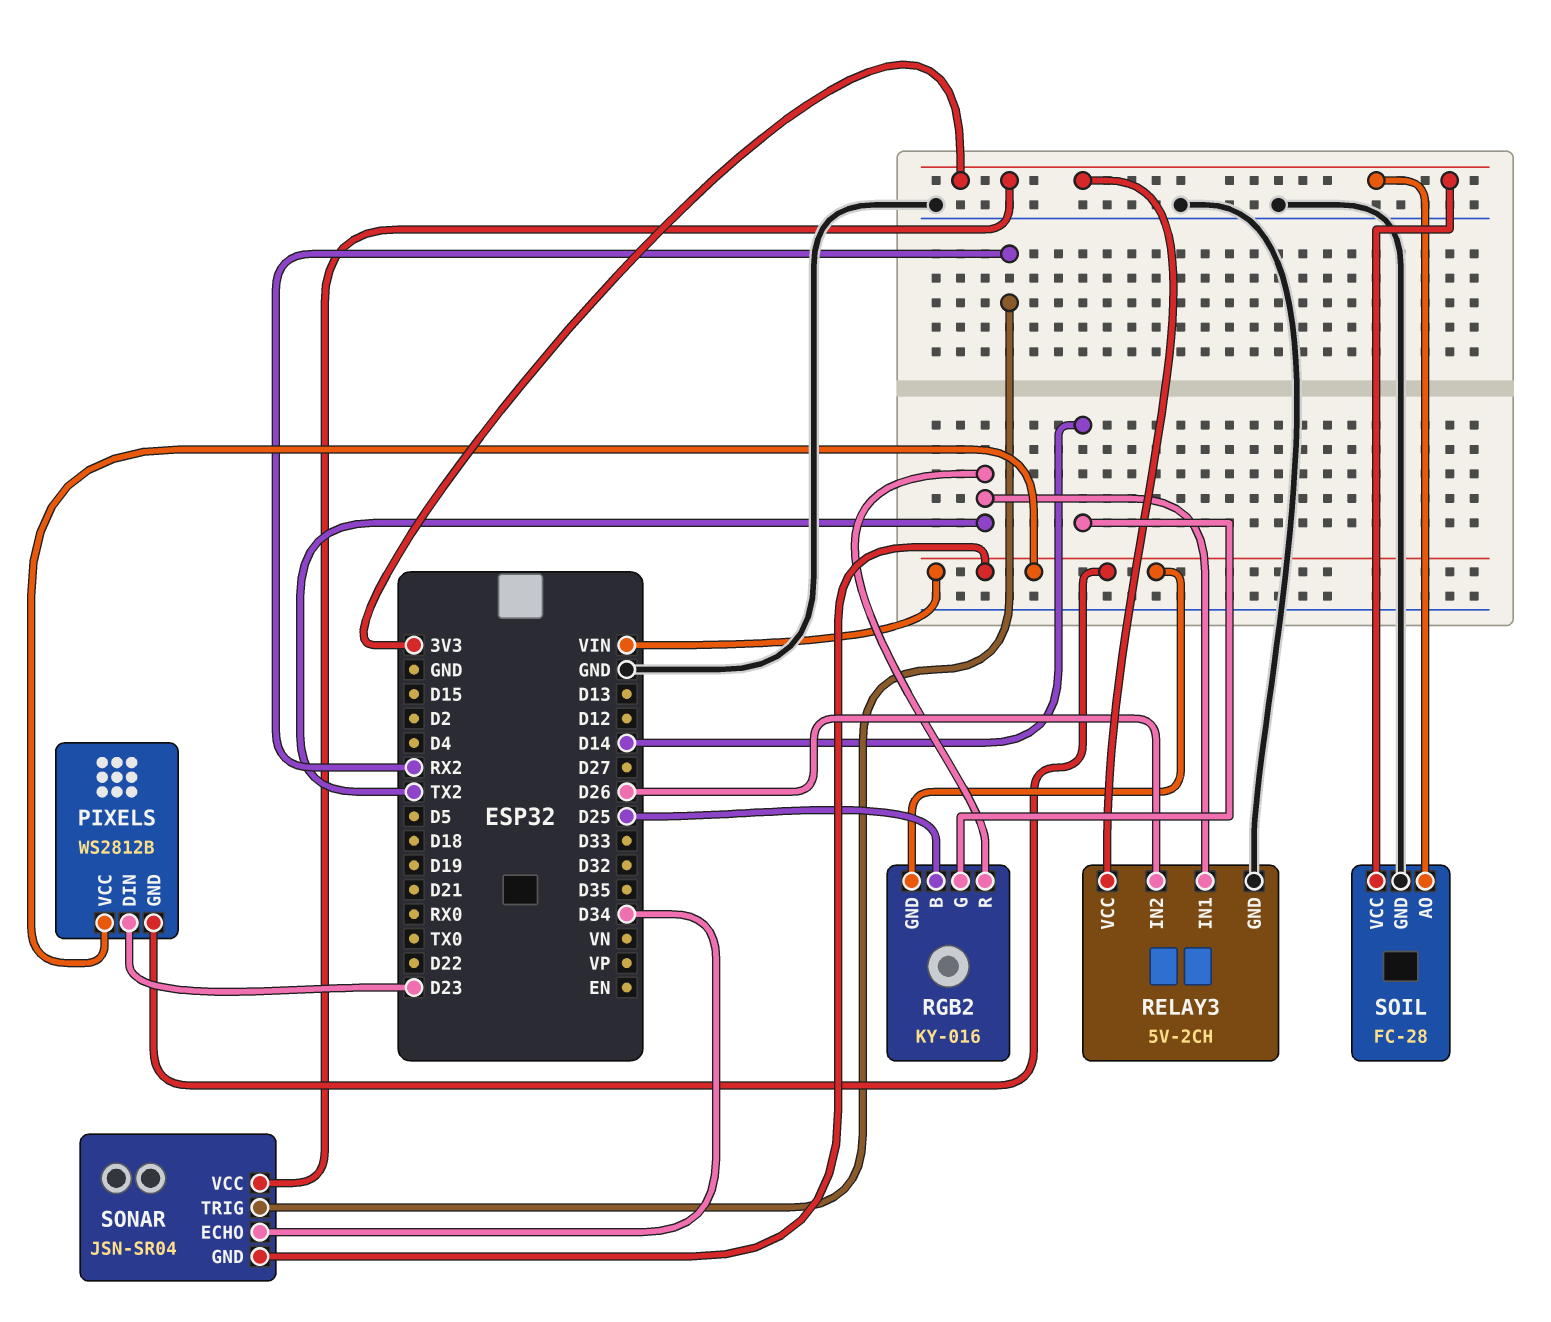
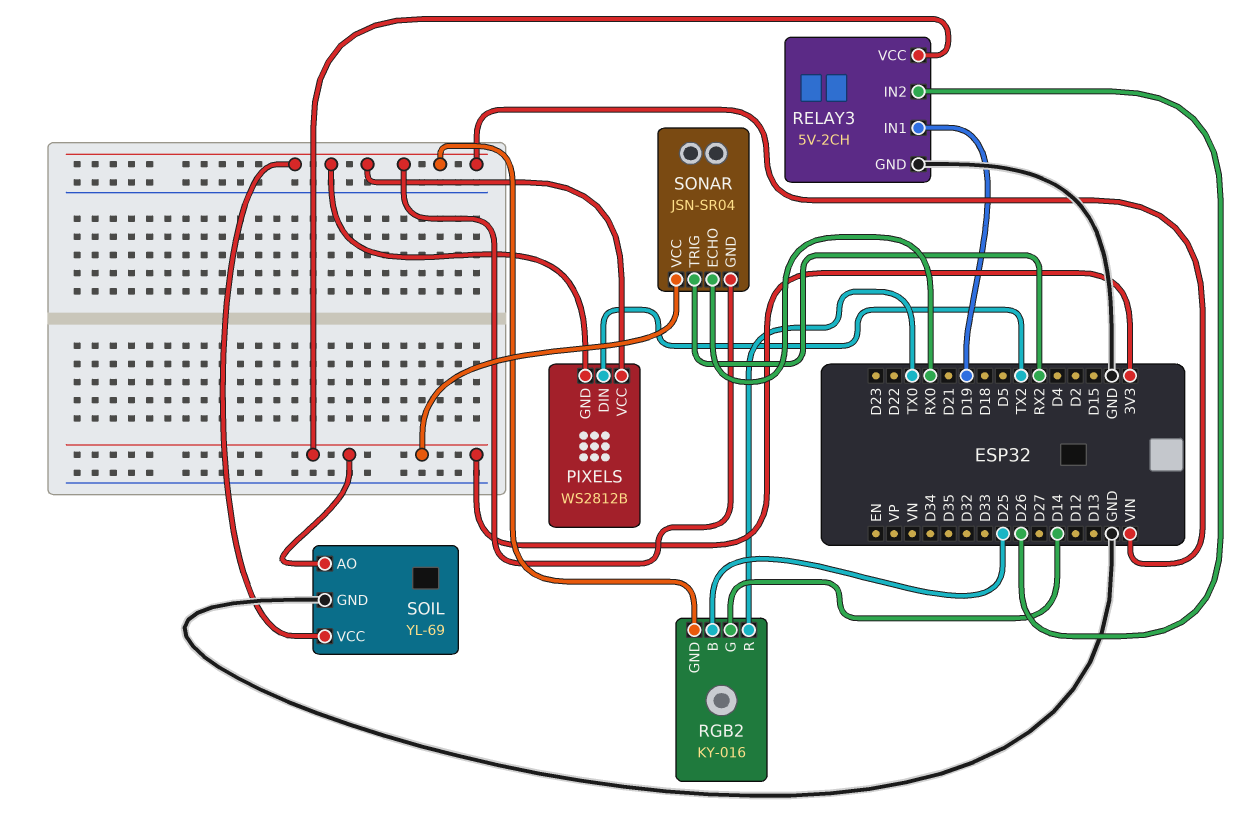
PIXELS pin DIN: D23 -> TX2
RELAY3 pin IN1: TX2 -> D19
RGB2 pin R: TX2 -> TX0
SOIL: FC-28 -> YL-69
SOIL pin VCC: 3V3 -> VIN
SONAR pin ECHO: D34 -> RX0

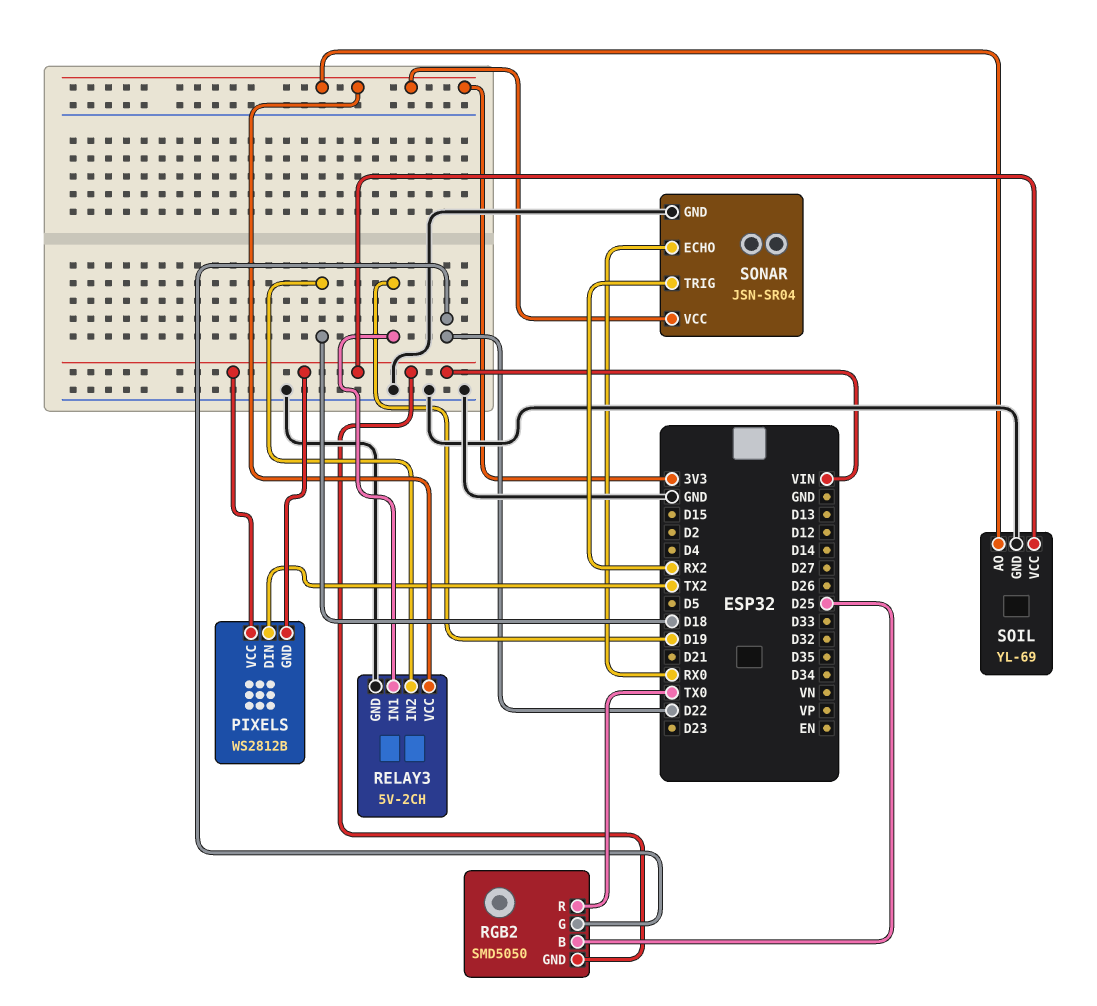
RELAY3 pin IN2: D26 -> D18
RGB2: KY-016 -> SMD5050
RGB2 pin G: D14 -> D22
SONAR pin GND: VIN -> GND

